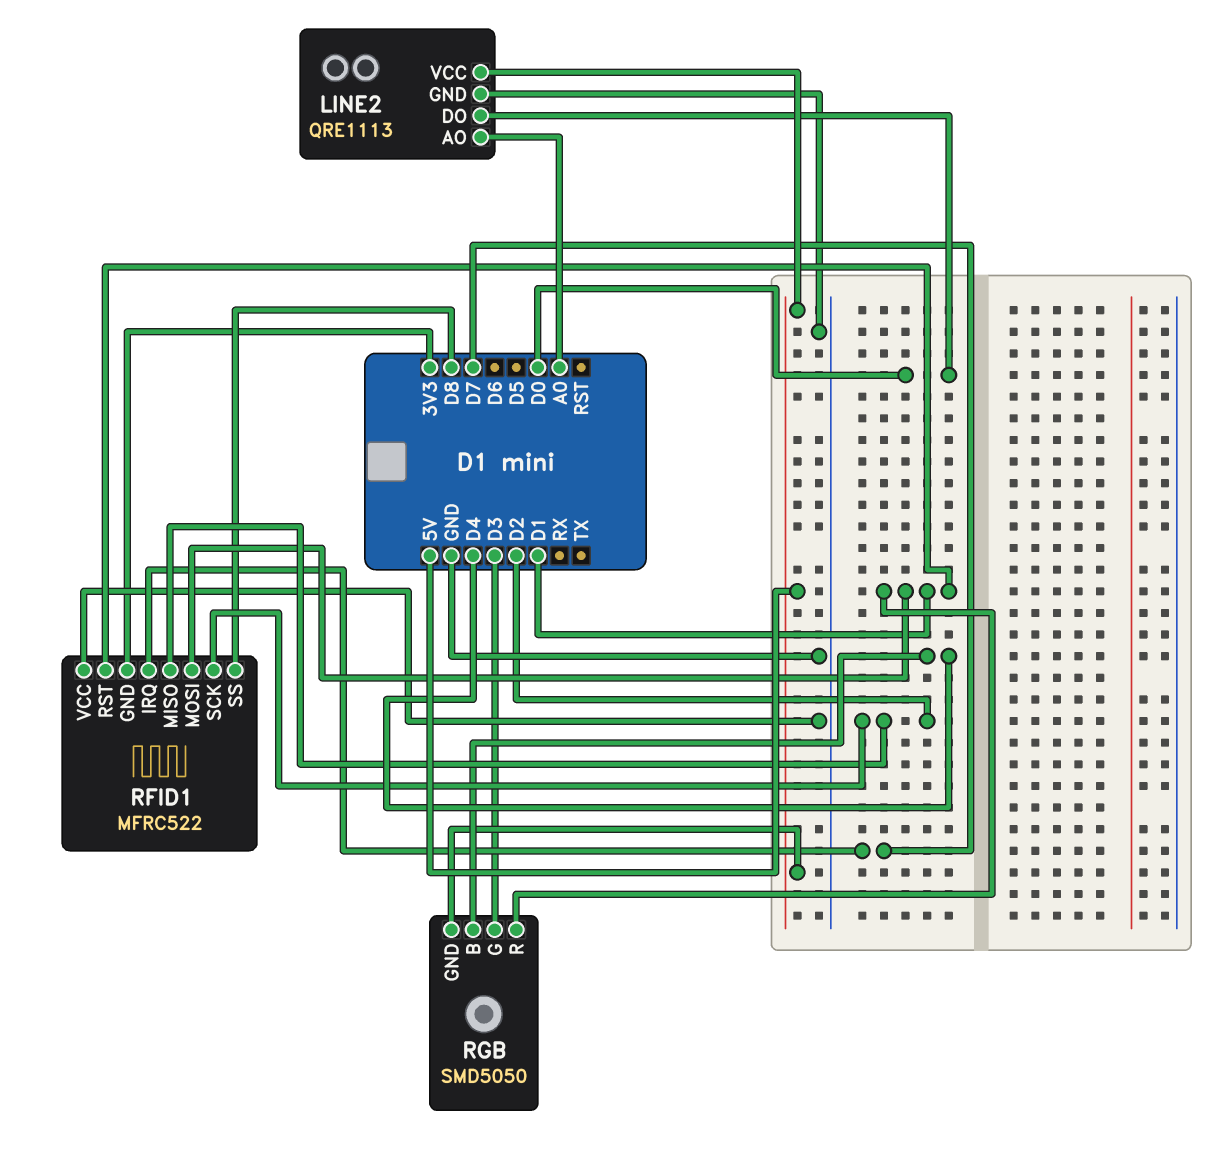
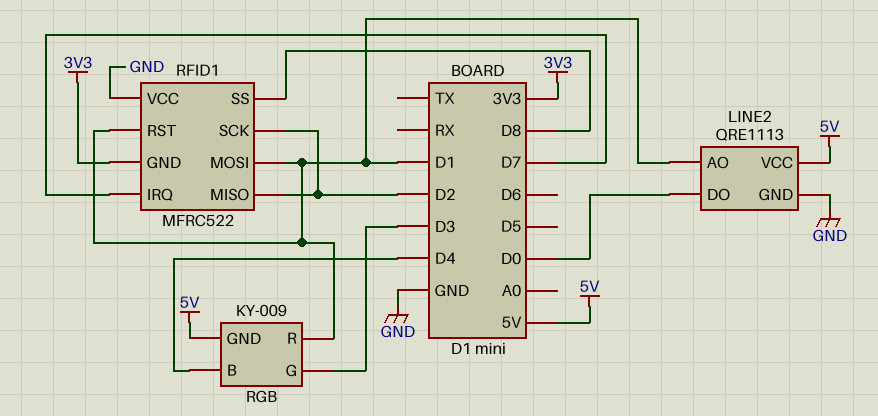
LINE2 pin AO: A0 -> D1
RGB: SMD5050 -> KY-009

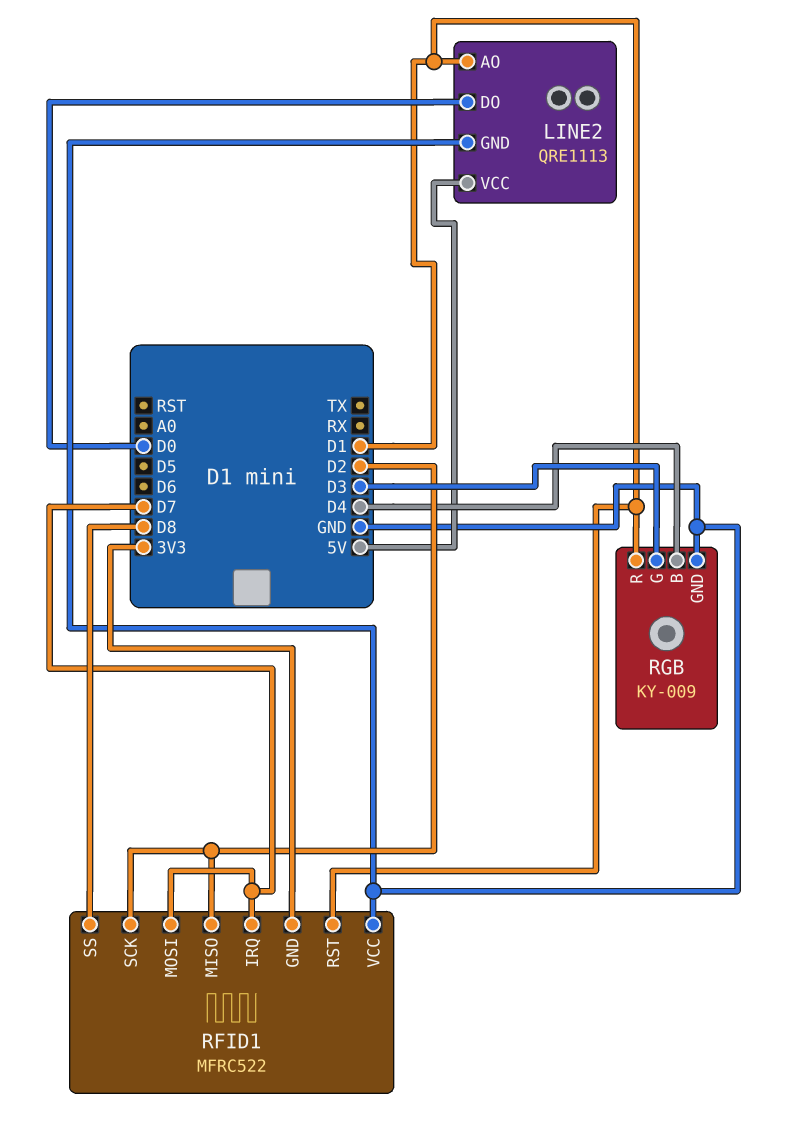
RFID1 pin MOSI: D1 -> D7
RGB pin GND: 5V -> GND

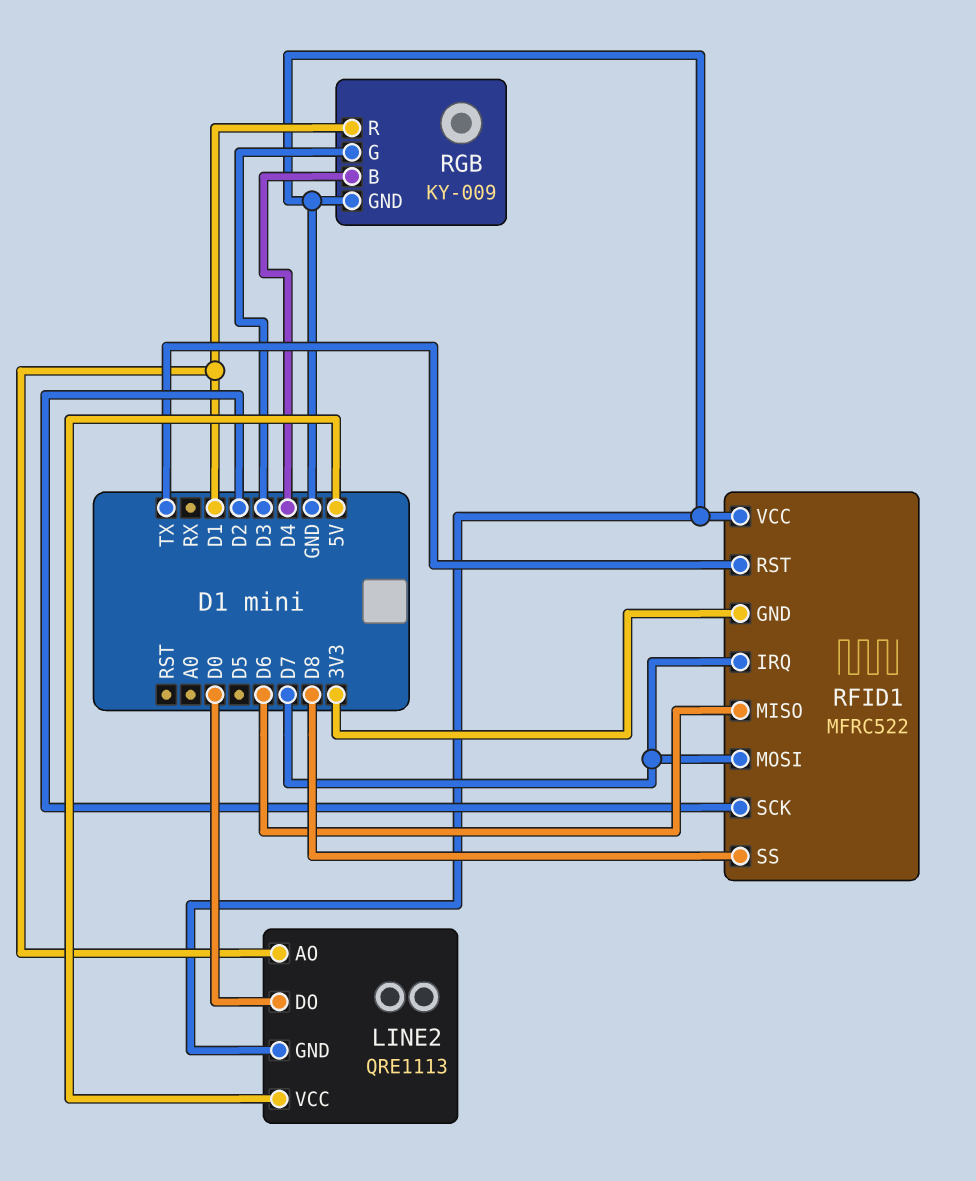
RFID1 pin MISO: D2 -> D6
RFID1 pin RST: D1 -> TX

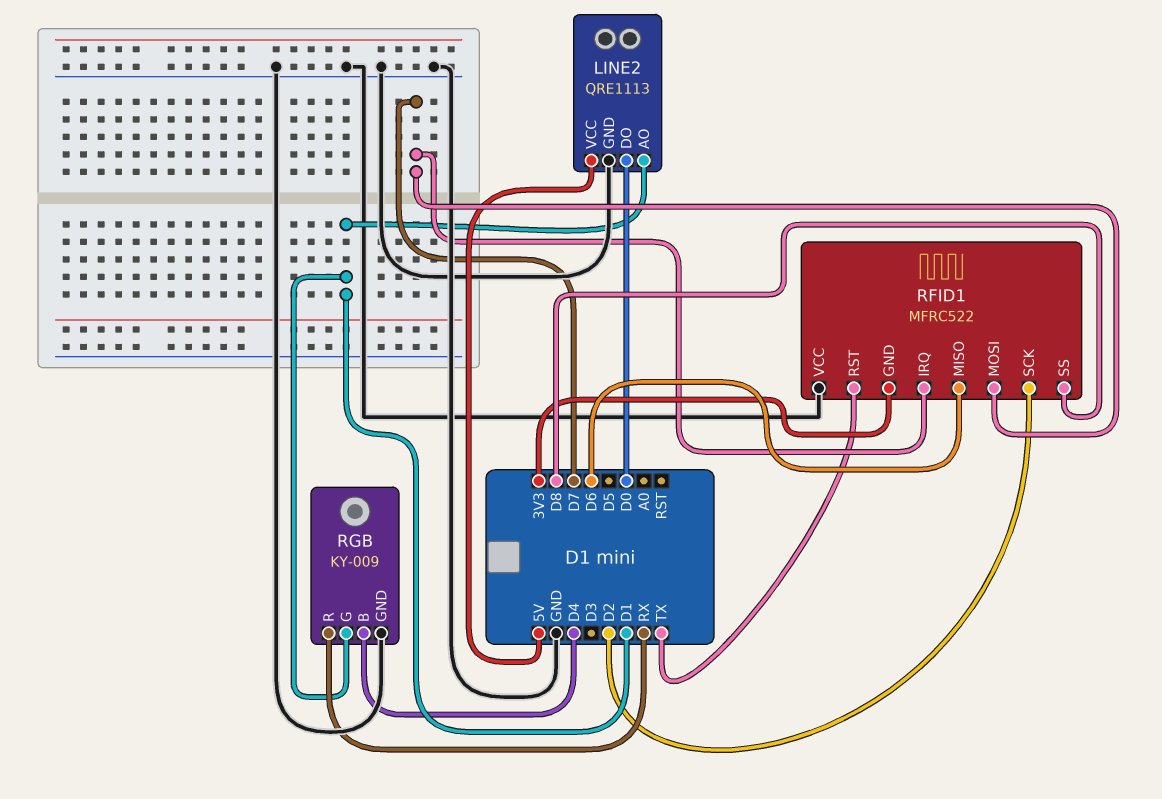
RGB pin G: D3 -> D1
RGB pin R: D1 -> RX

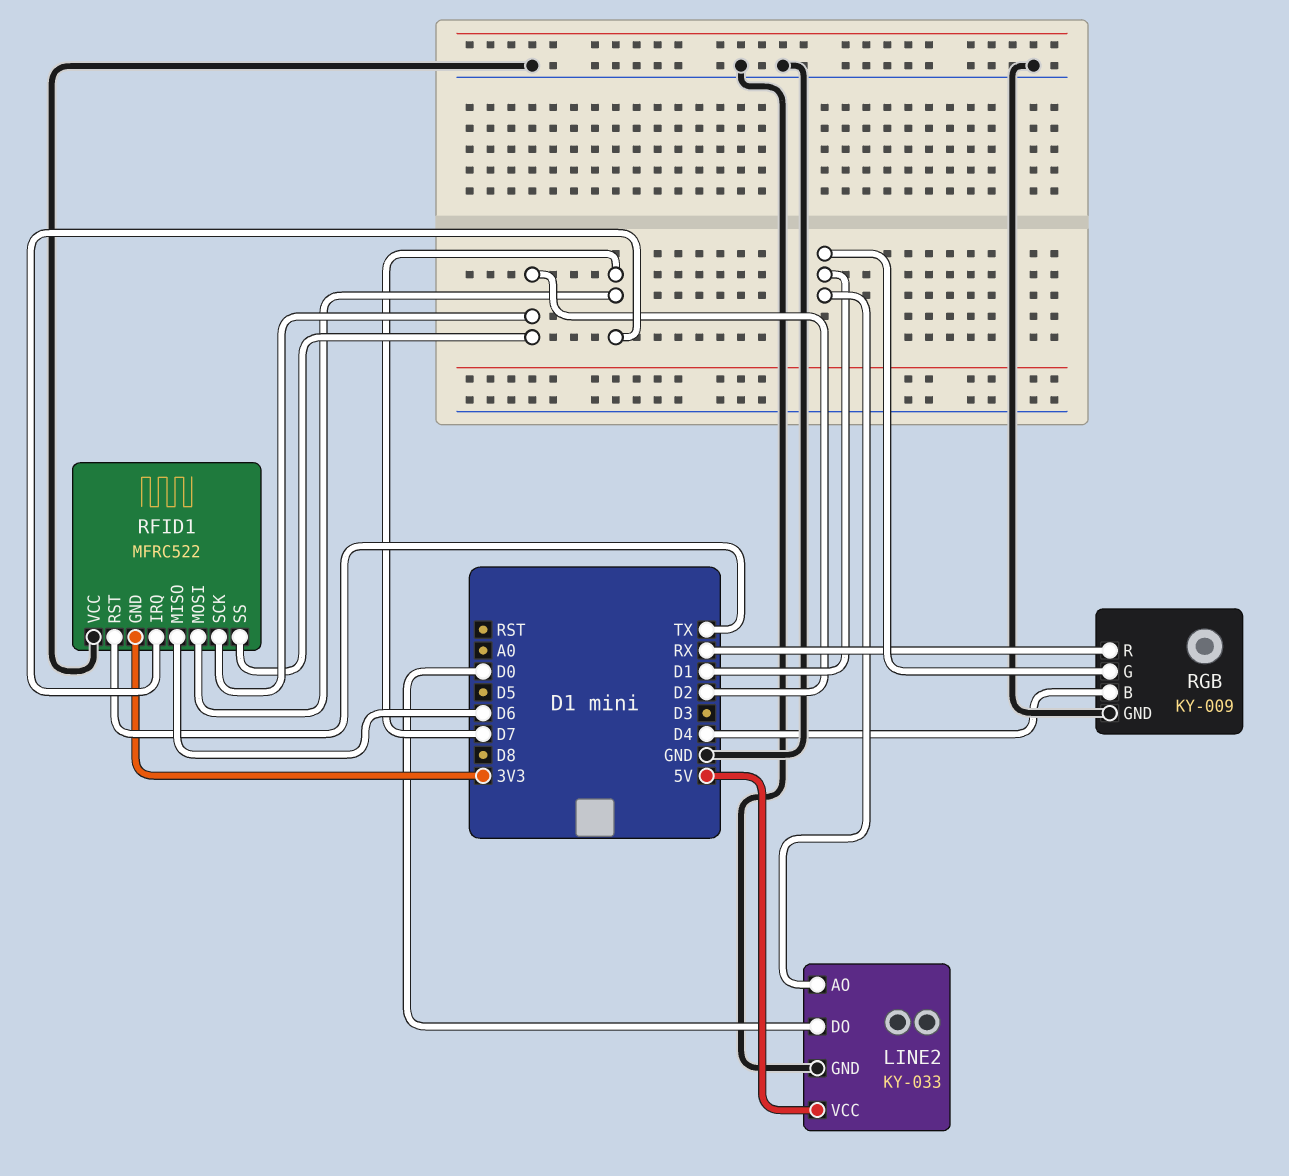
LINE2: QRE1113 -> KY-033
RFID1 pin SS: D8 -> D2

